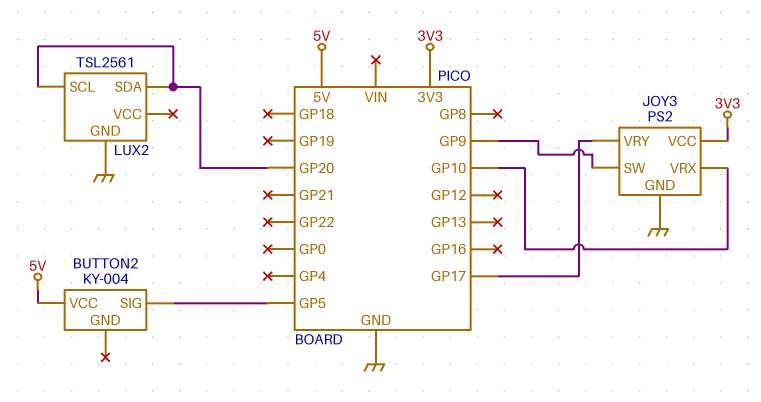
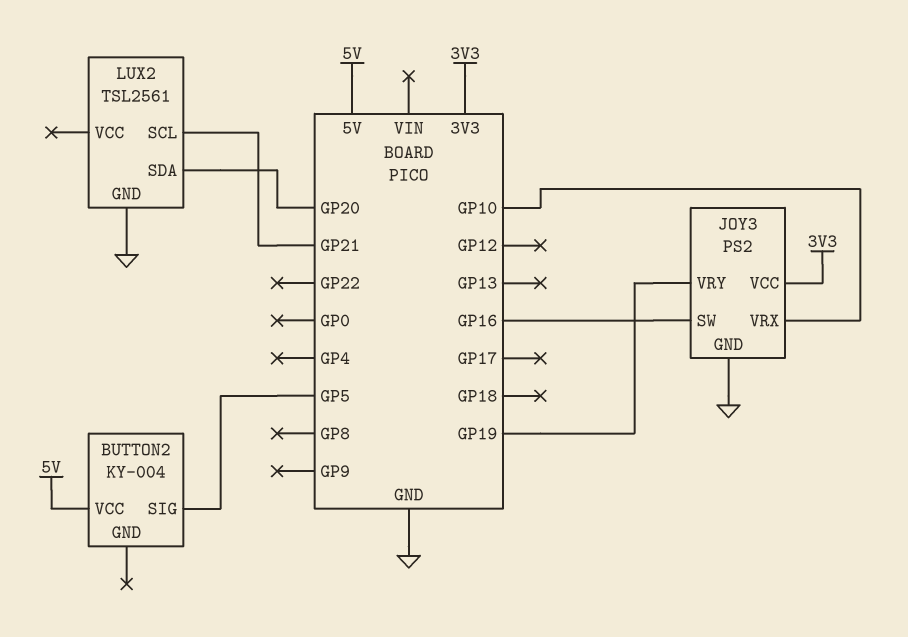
JOY3 pin SW: GP9 -> GP16
JOY3 pin VRY: GP17 -> GP19
LUX2 pin SCL: GP20 -> GP21

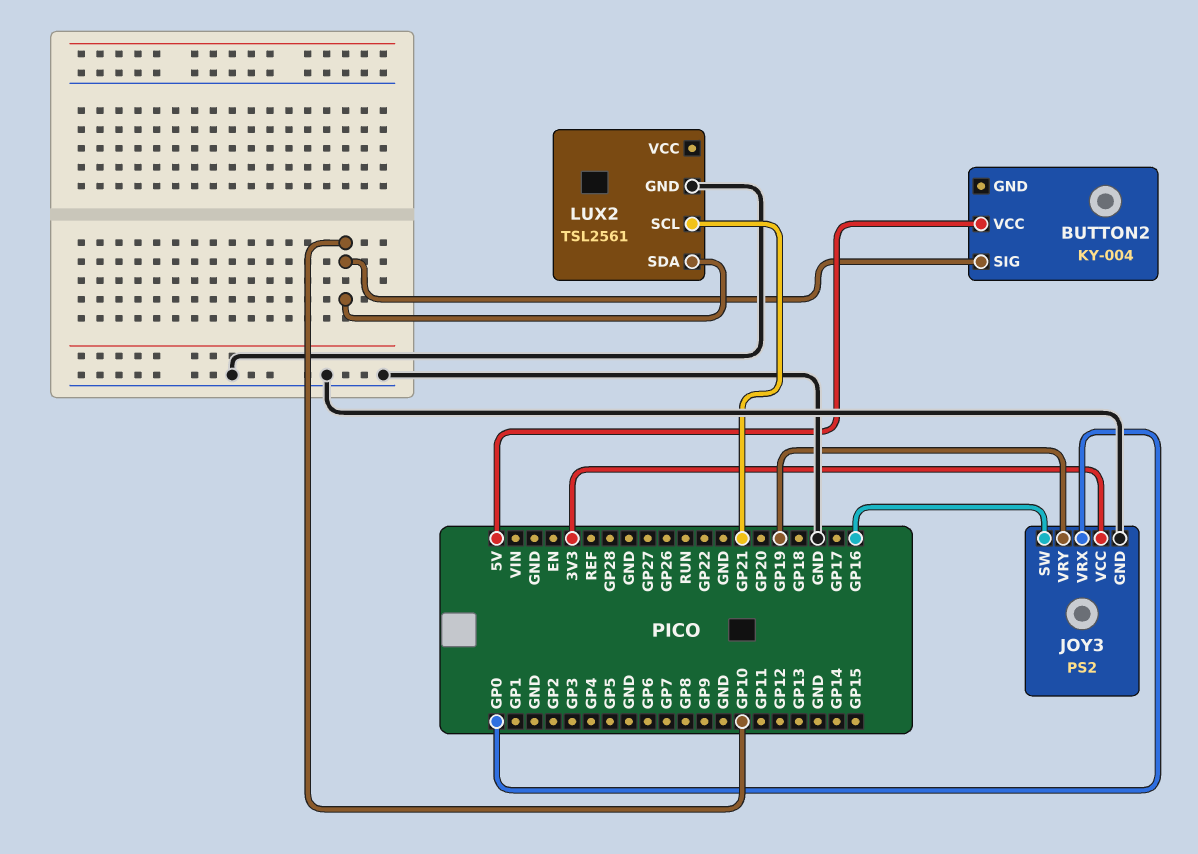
BUTTON2 pin SIG: GP5 -> GP10
JOY3 pin VRX: GP10 -> GP0
LUX2 pin SDA: GP20 -> GP10

